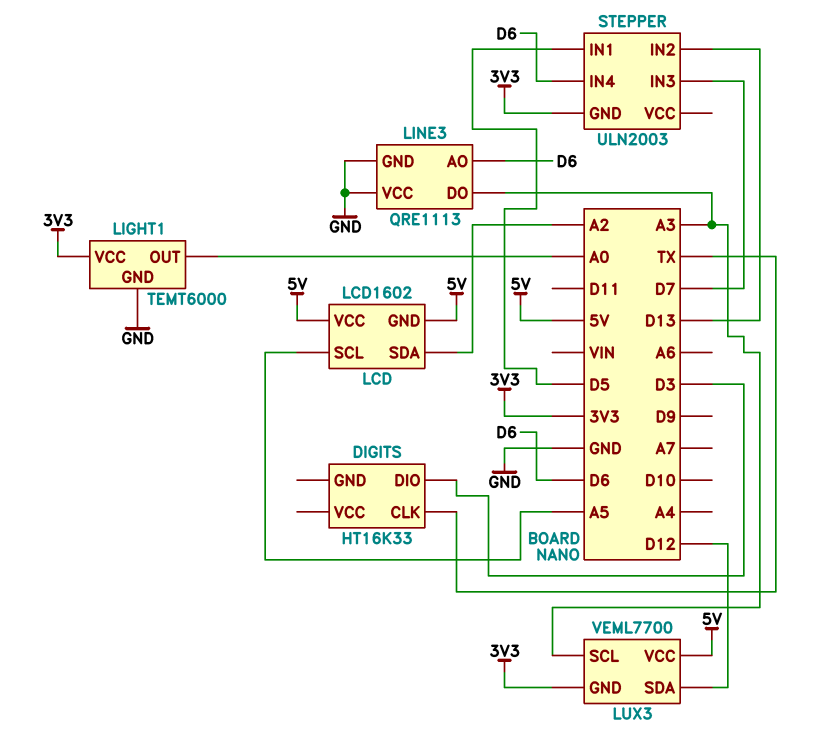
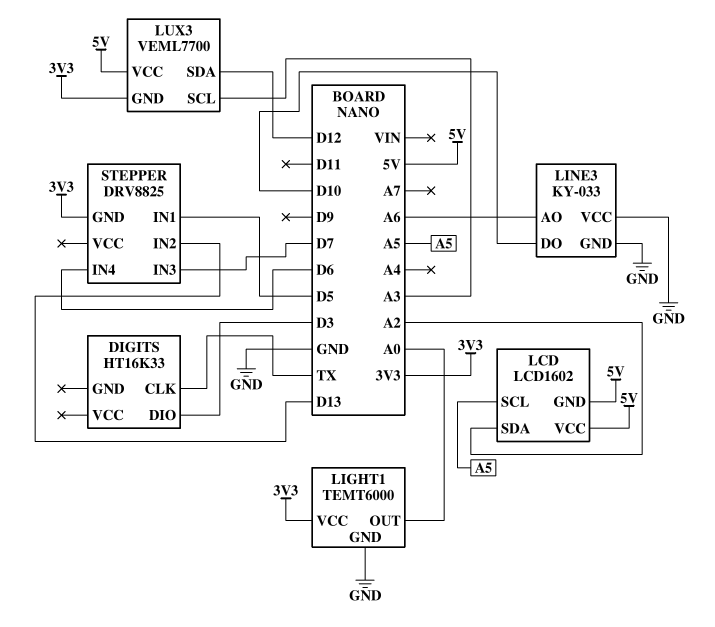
LINE3: QRE1113 -> KY-033
LINE3 pin AO: D6 -> A6
LINE3 pin DO: A3 -> D10
STEPPER: ULN2003 -> DRV8825

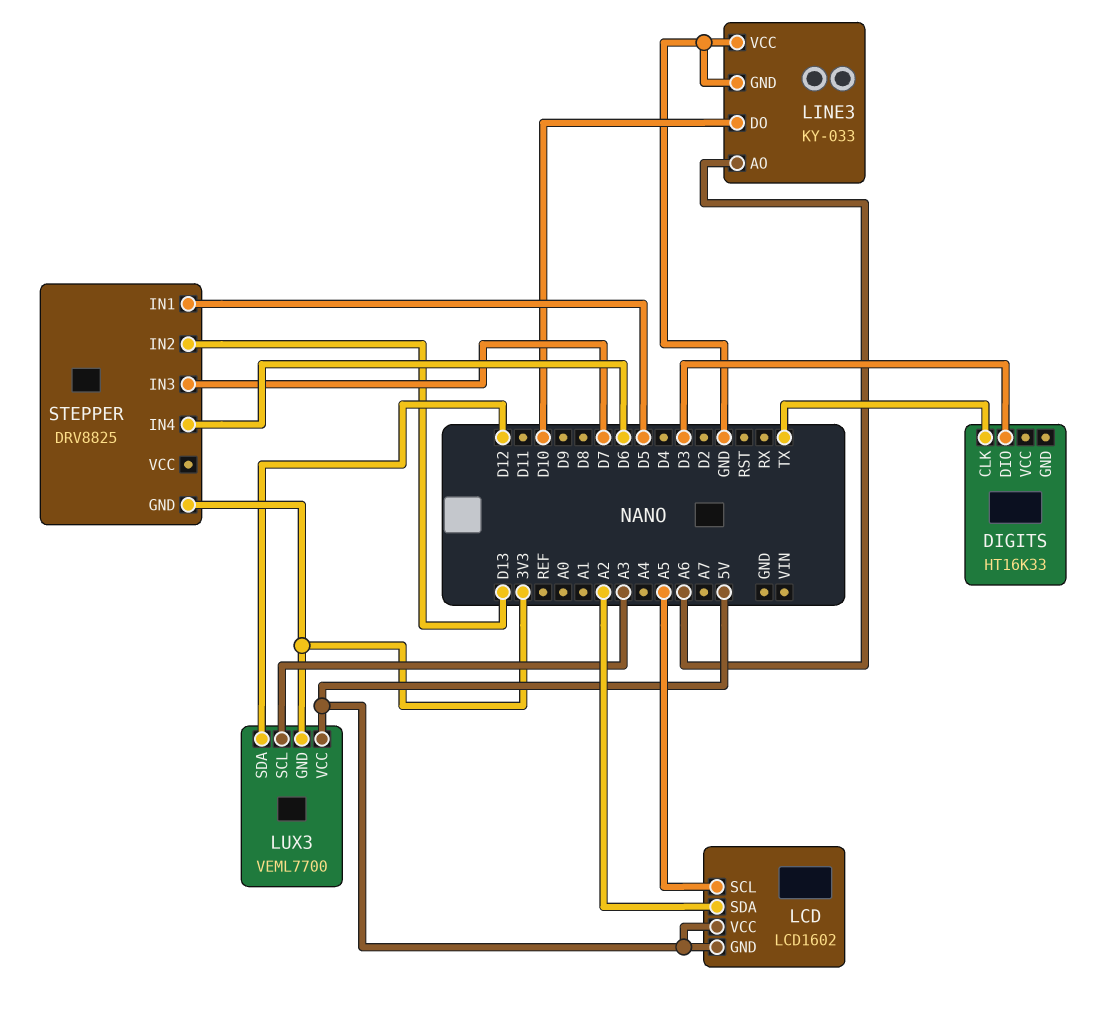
LIGHT1: TEMT6000 -> none
LIGHT1 pin GND: GND -> none
LIGHT1 pin OUT: A0 -> none
LIGHT1 pin VCC: 3V3 -> none

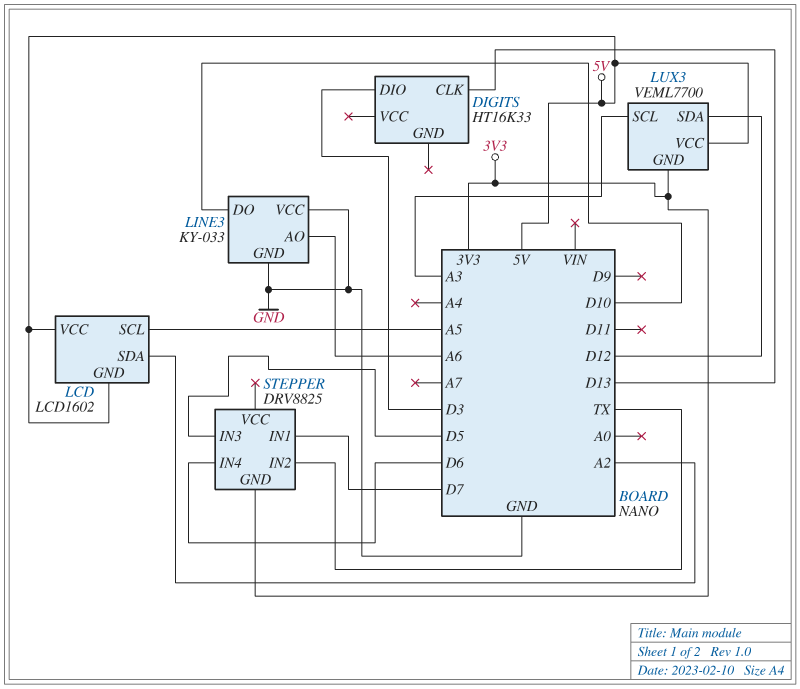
DIGITS pin CLK: TX -> D13
STEPPER pin IN1: D5 -> D7
STEPPER pin IN2: D13 -> TX
STEPPER pin IN3: D7 -> D5

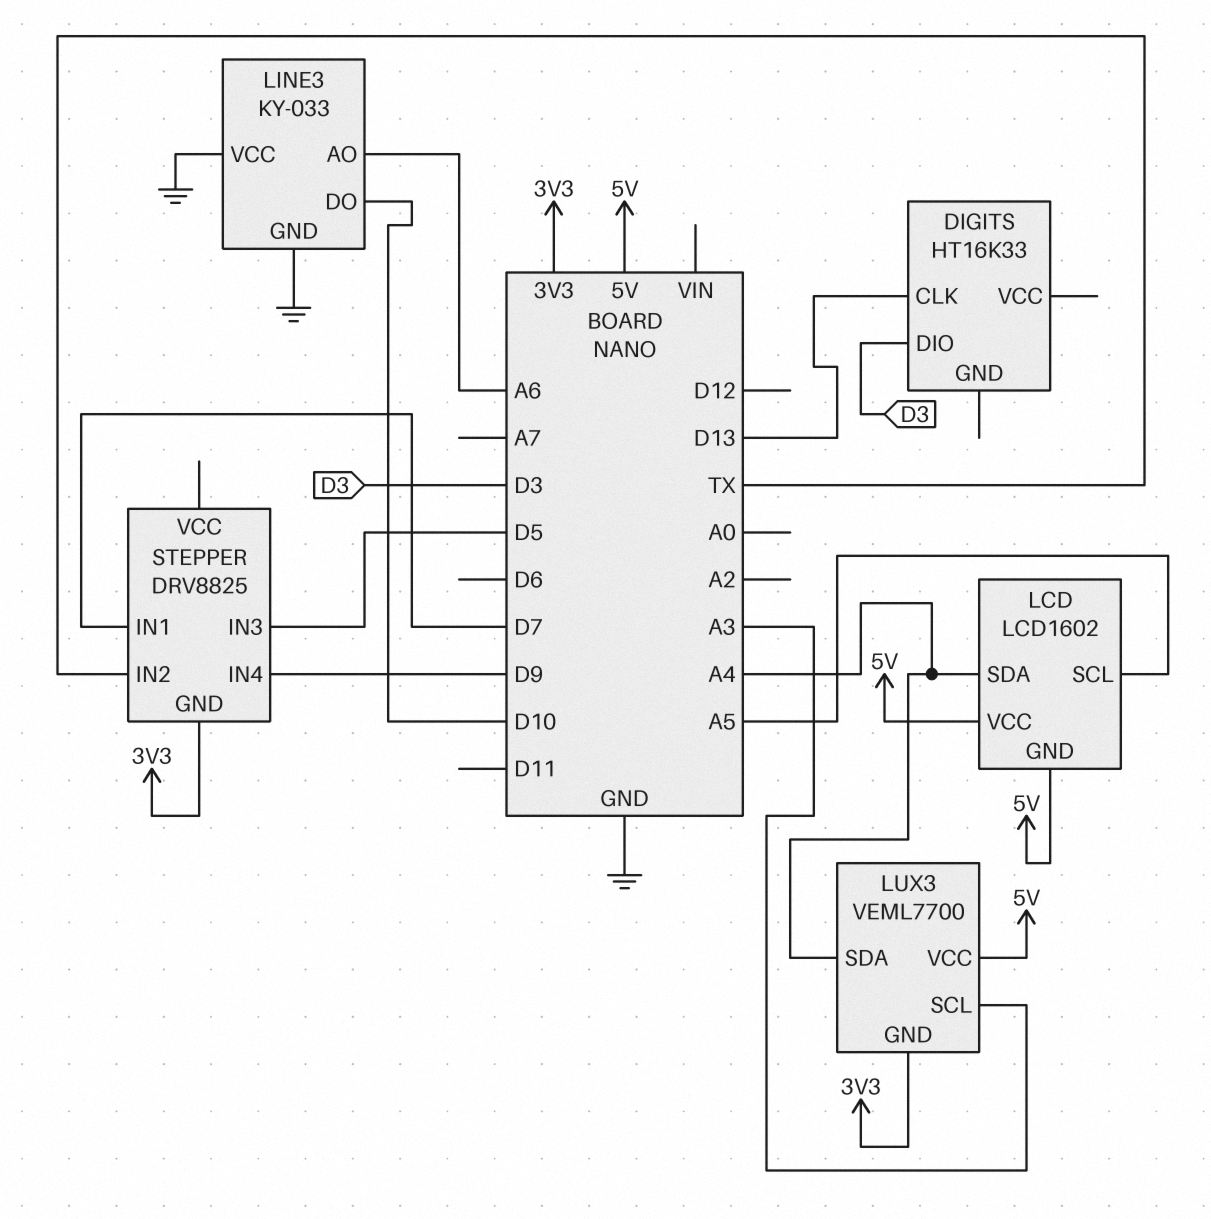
LCD pin SDA: A2 -> A4
LUX3 pin SDA: D12 -> A4
STEPPER pin IN4: D6 -> D9

